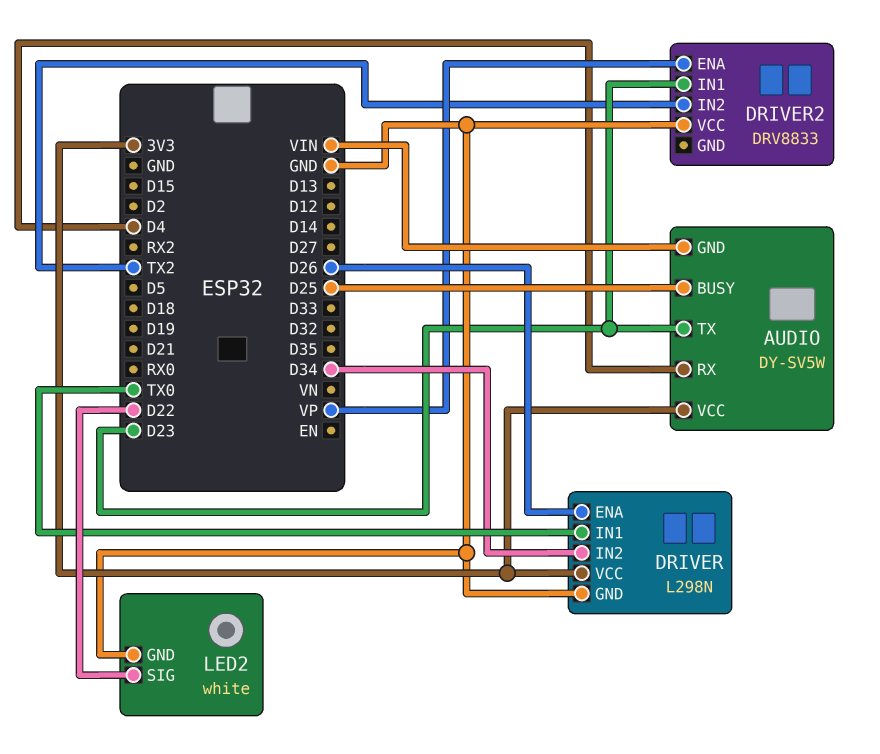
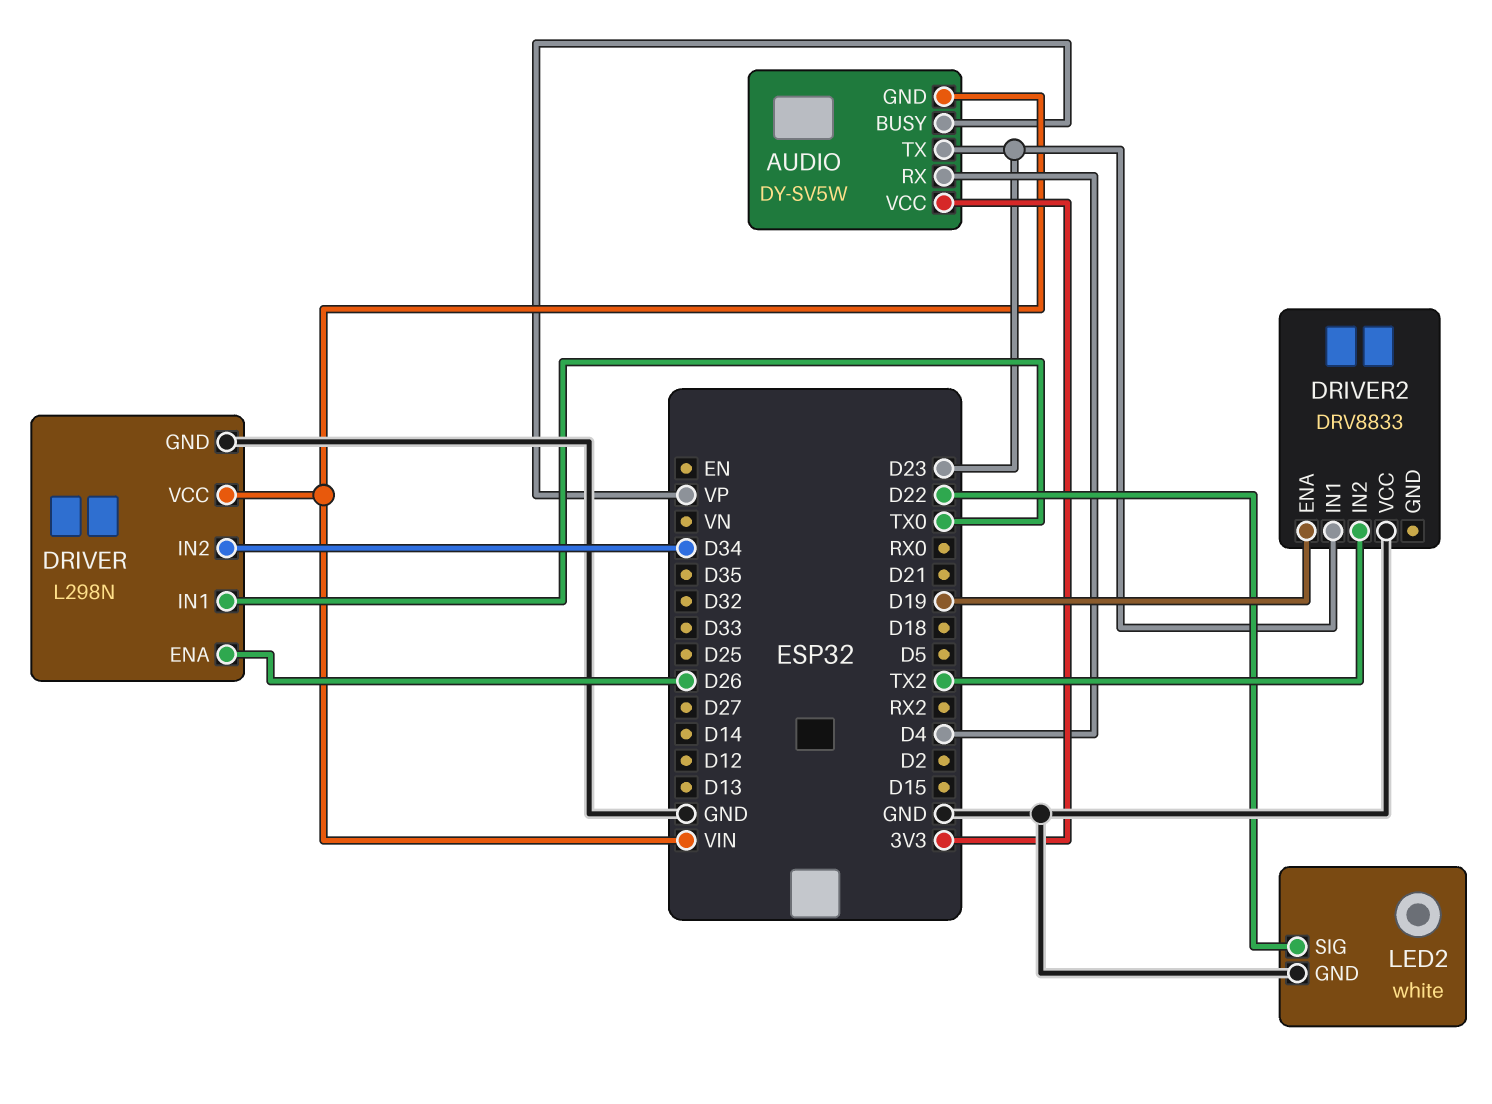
AUDIO pin BUSY: D25 -> VP
DRIVER pin VCC: 3V3 -> VIN
DRIVER2 pin ENA: VP -> D19

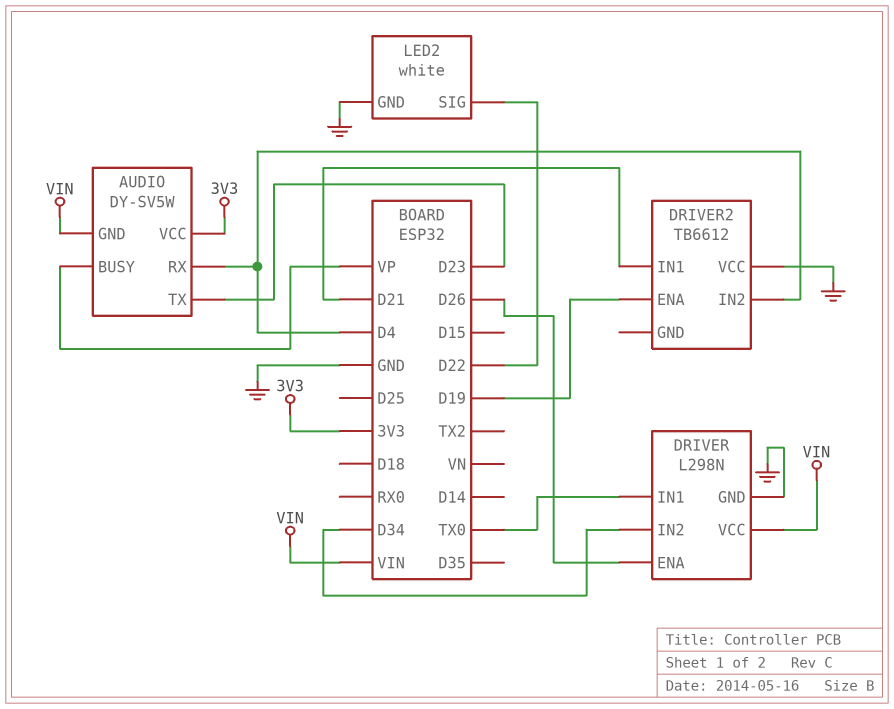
DRIVER2: DRV8833 -> TB6612
DRIVER2 pin IN1: D23 -> D21
DRIVER2 pin IN2: TX2 -> D4

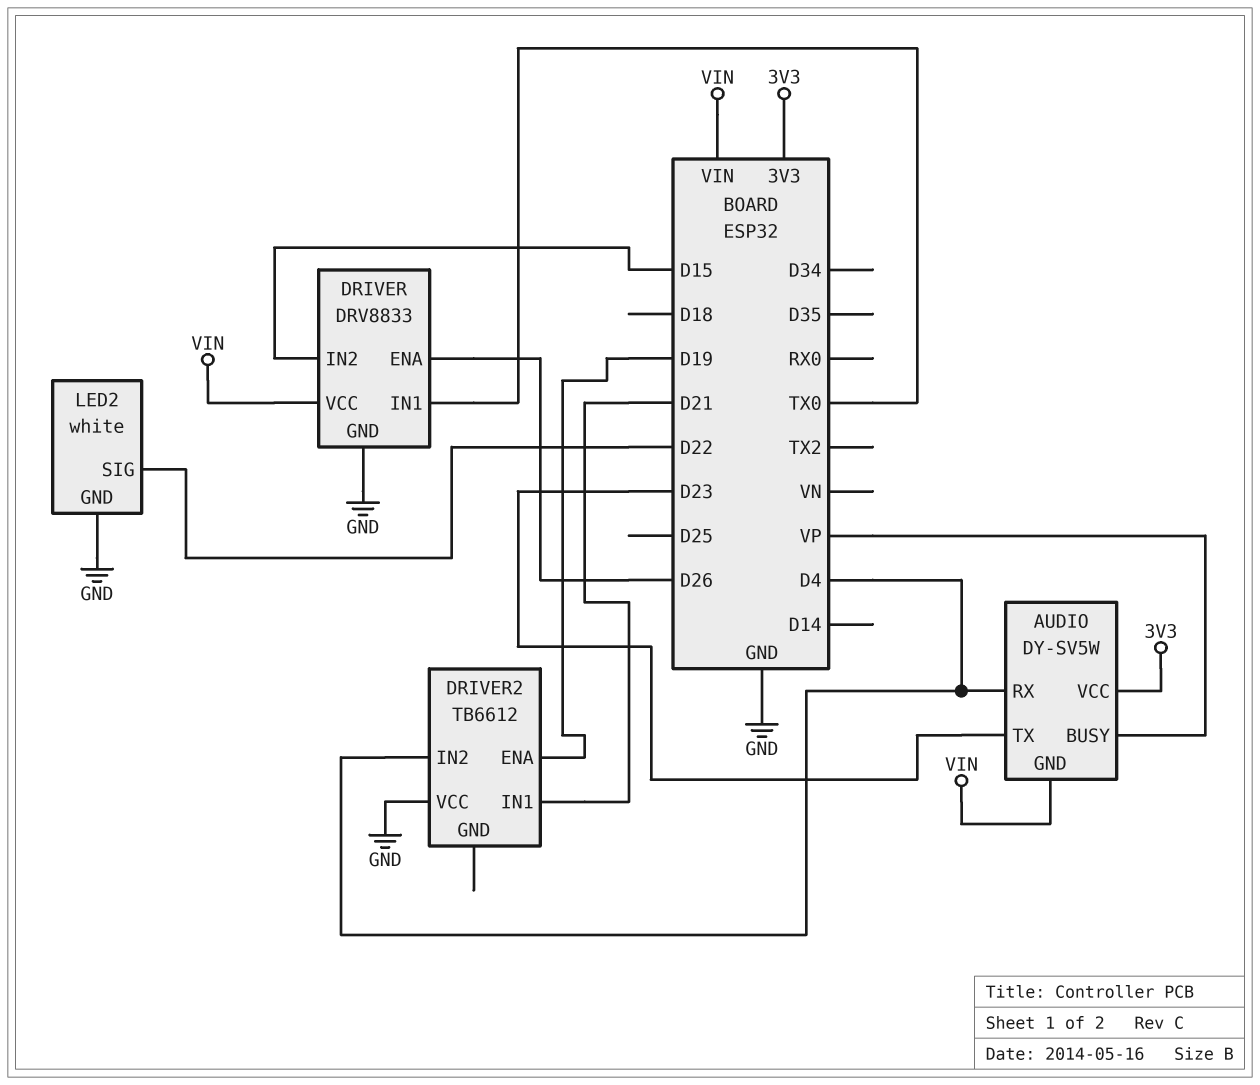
DRIVER: L298N -> DRV8833
DRIVER pin IN2: D34 -> D15

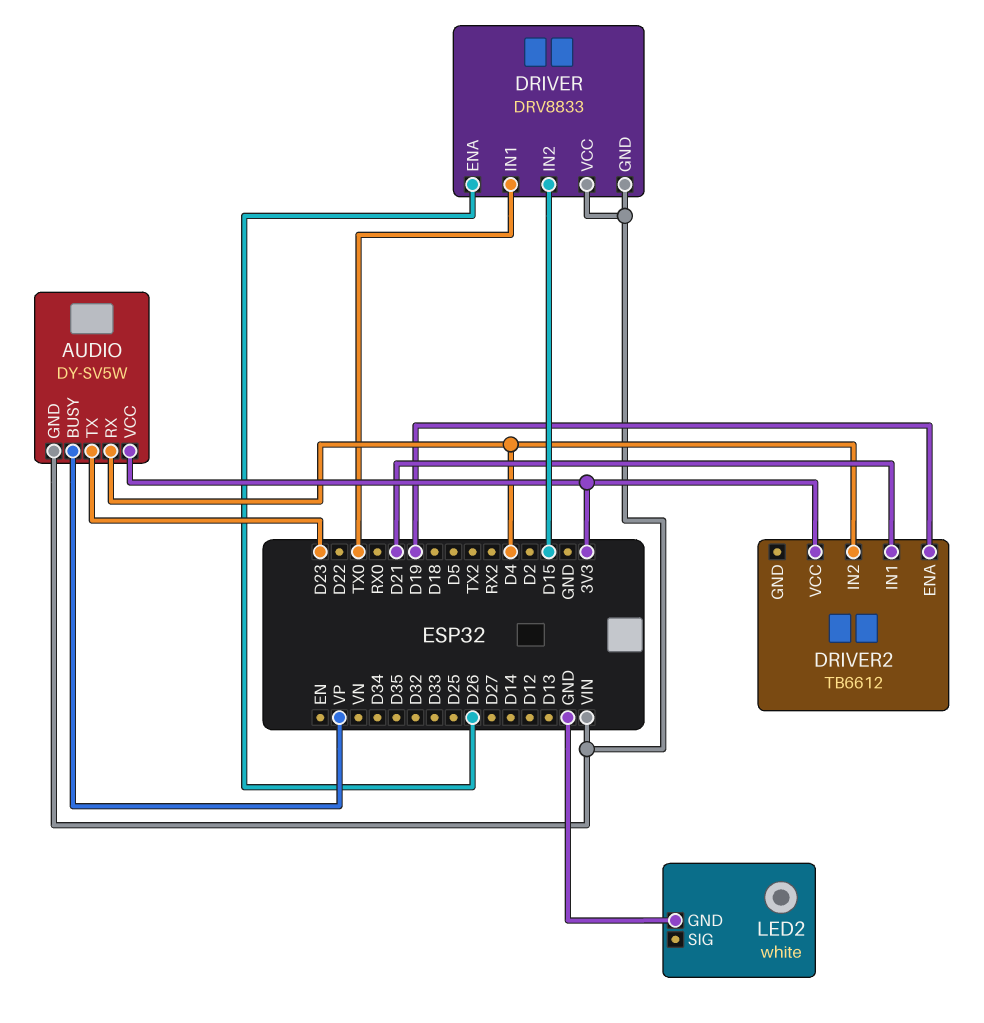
DRIVER pin GND: GND -> VIN
DRIVER2 pin VCC: GND -> 3V3
LED2 pin SIG: D22 -> none

